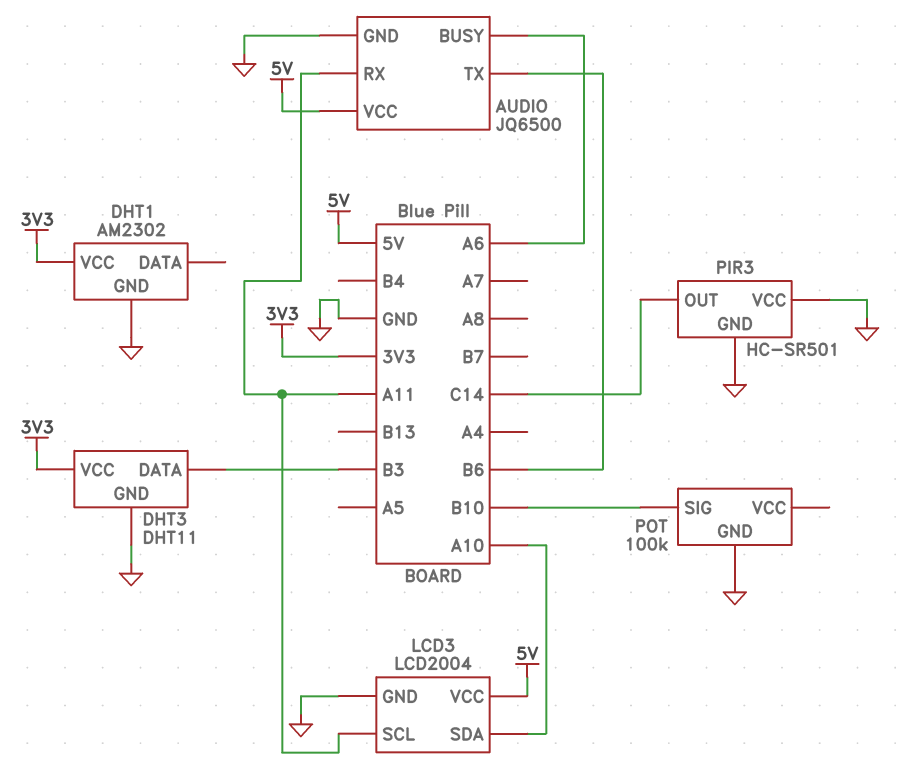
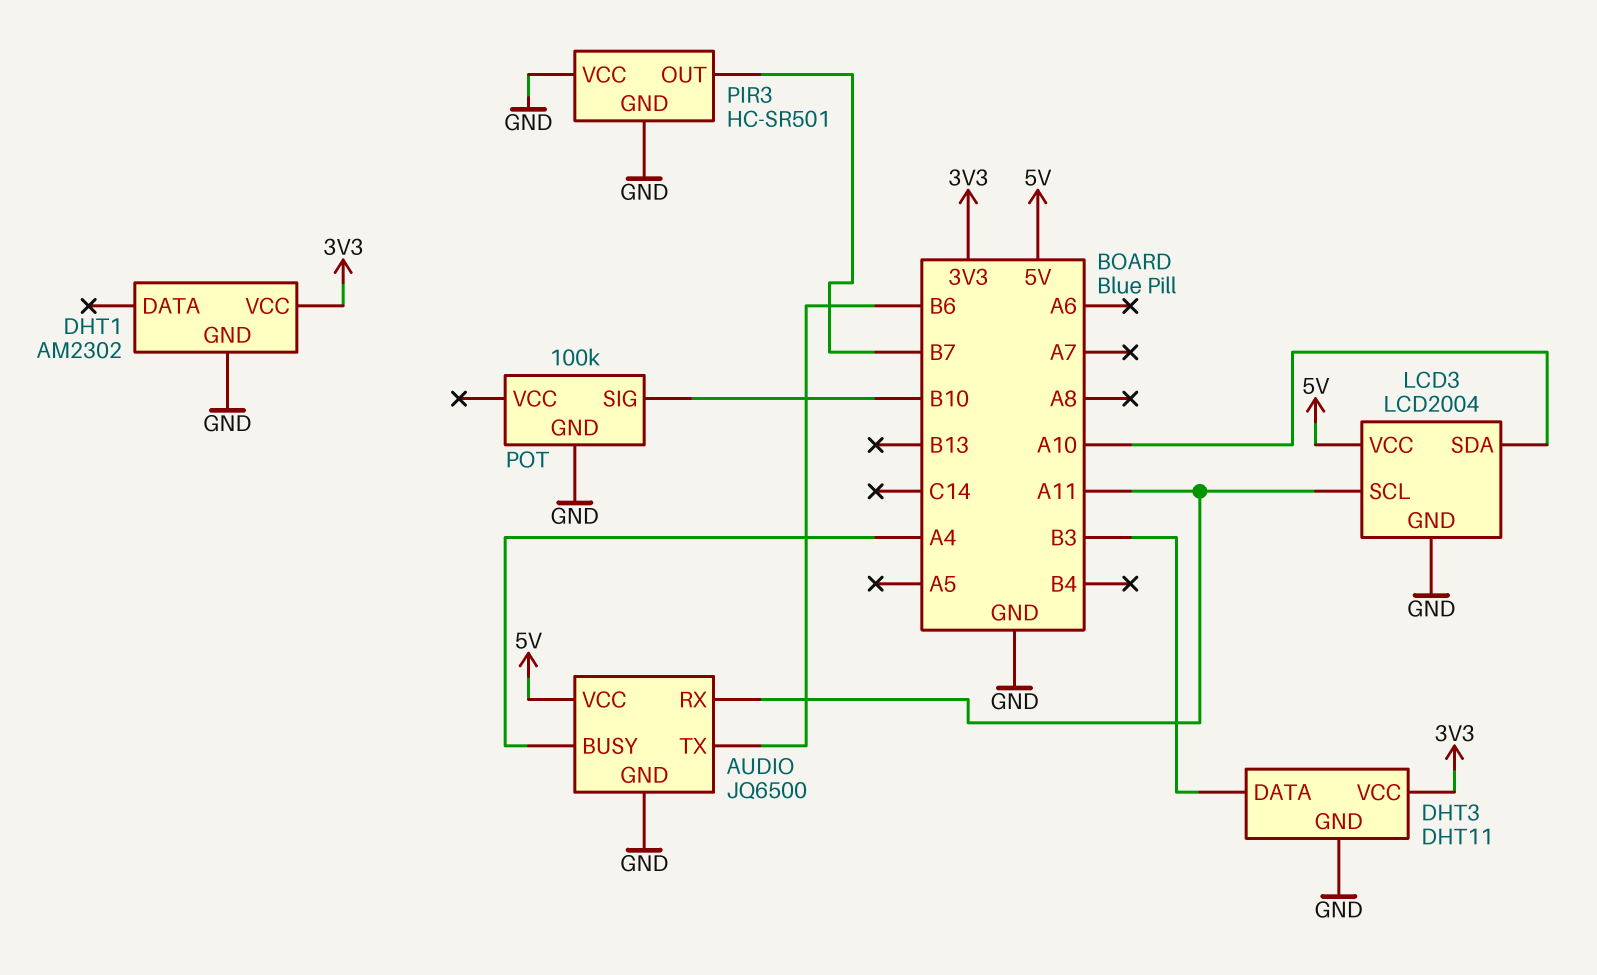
AUDIO pin BUSY: A6 -> A4
PIR3 pin OUT: C14 -> B7

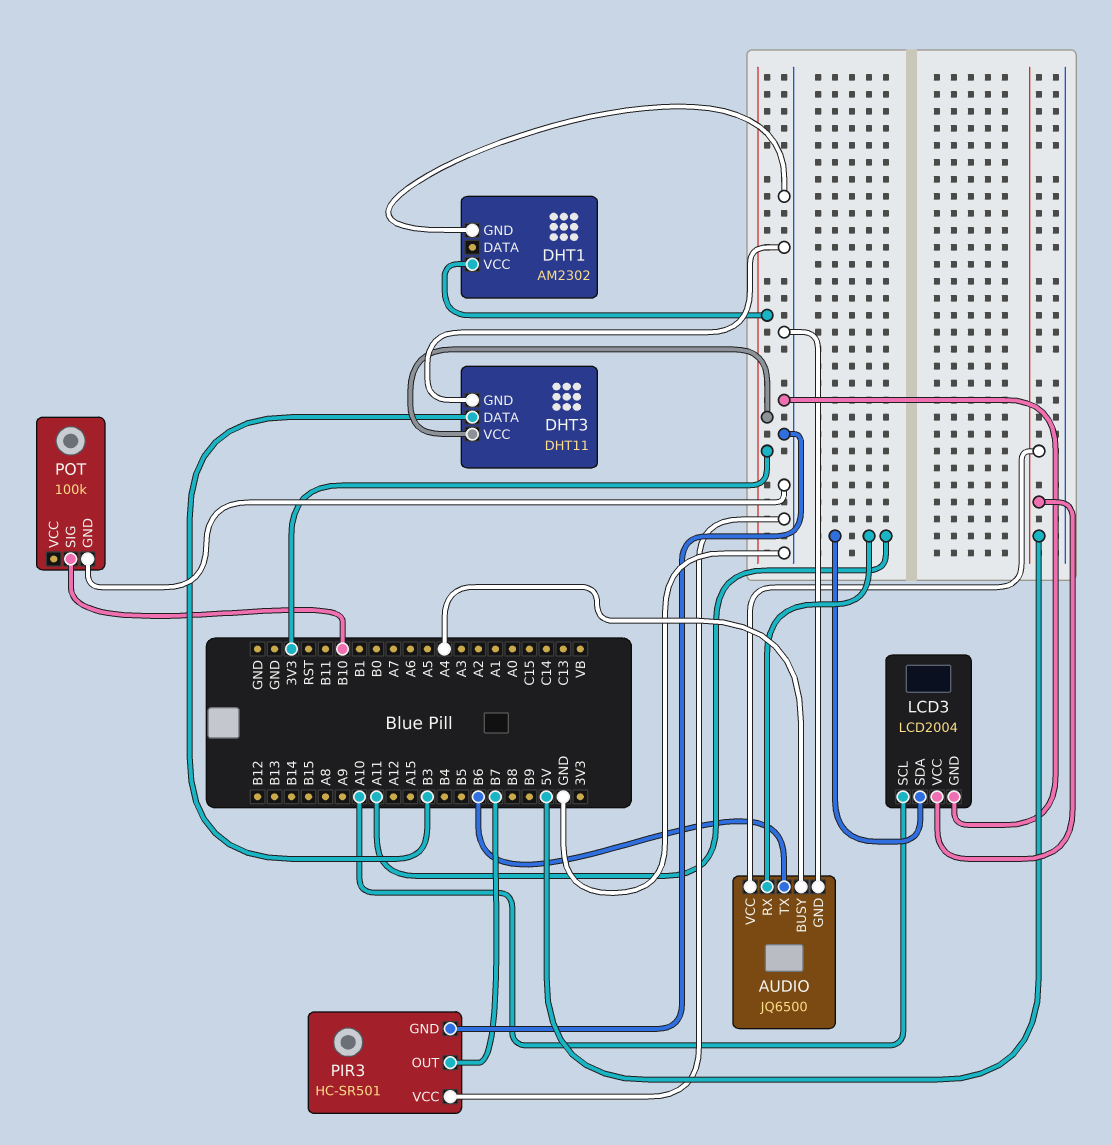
LCD3 pin SCL: A11 -> A10
LCD3 pin SDA: A10 -> A11

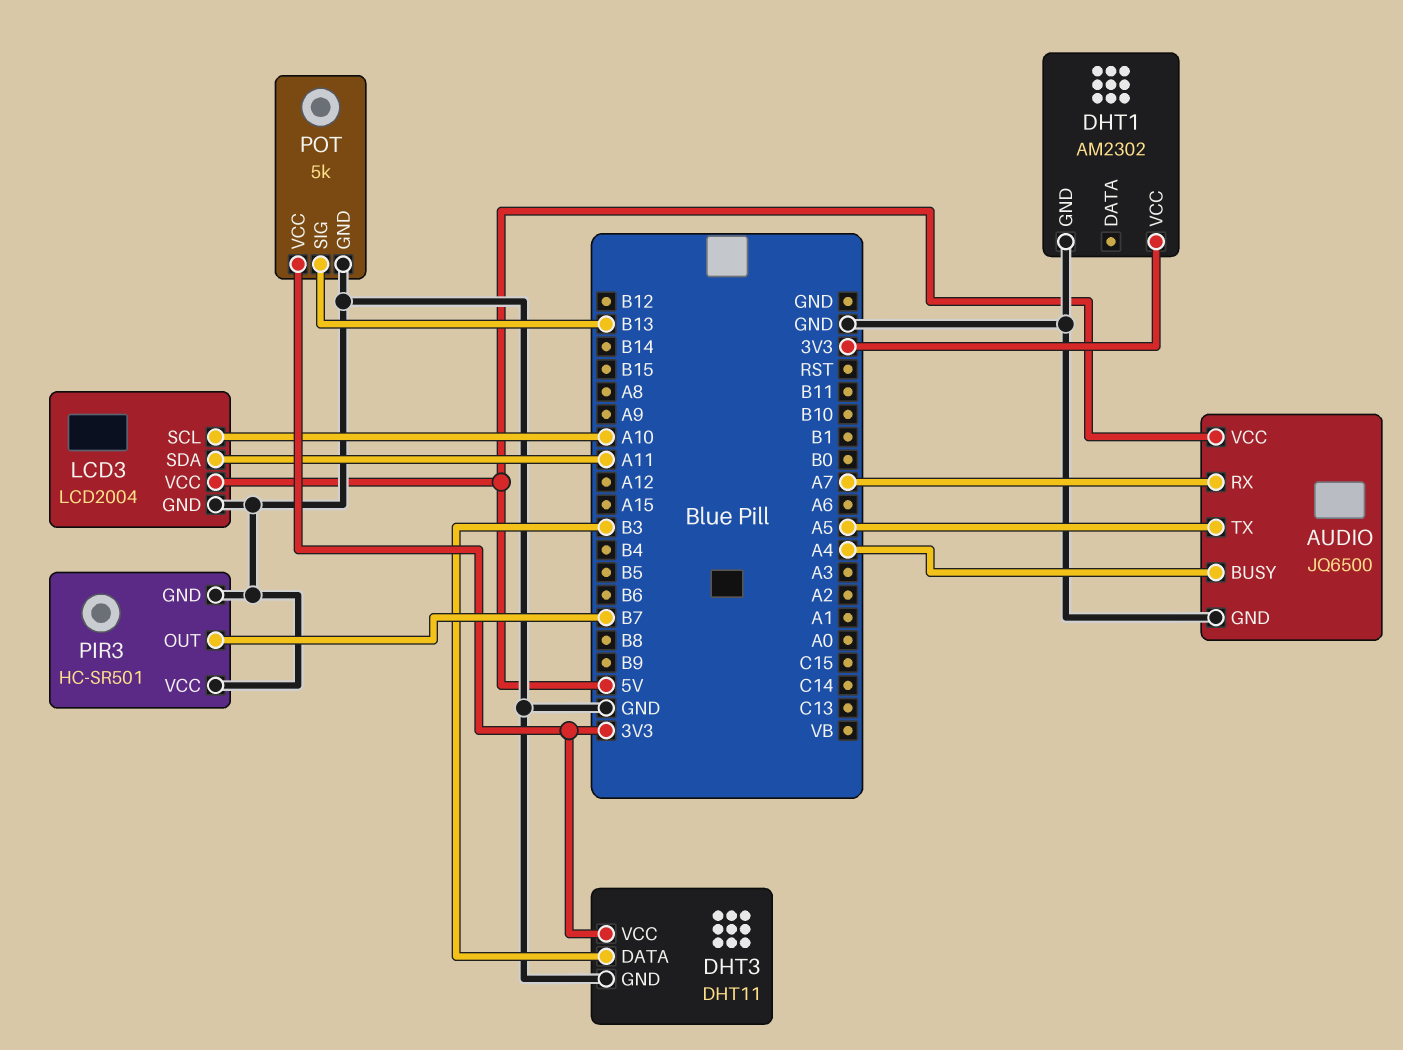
AUDIO pin RX: A11 -> A7
AUDIO pin TX: B6 -> A5
POT: 100k -> 5k
POT pin SIG: B10 -> B13
POT pin VCC: none -> 3V3

